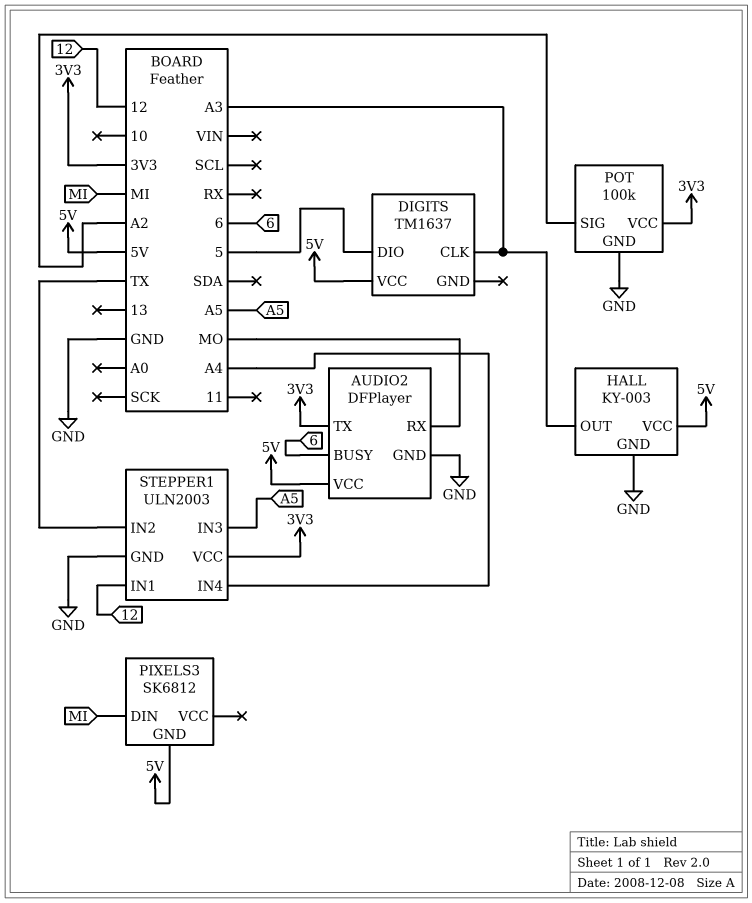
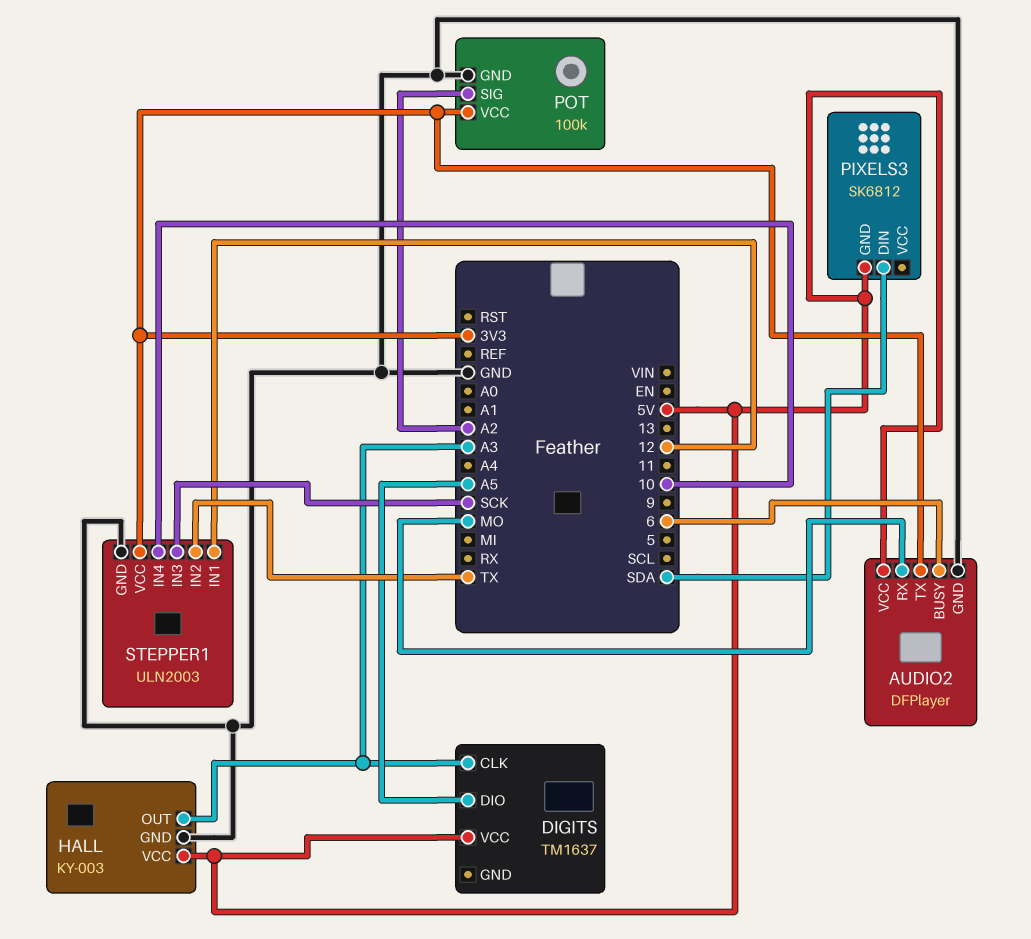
DIGITS pin DIO: 5 -> A5
PIXELS3 pin DIN: MI -> SDA
STEPPER1 pin IN3: A5 -> SCK
STEPPER1 pin IN4: A4 -> 10

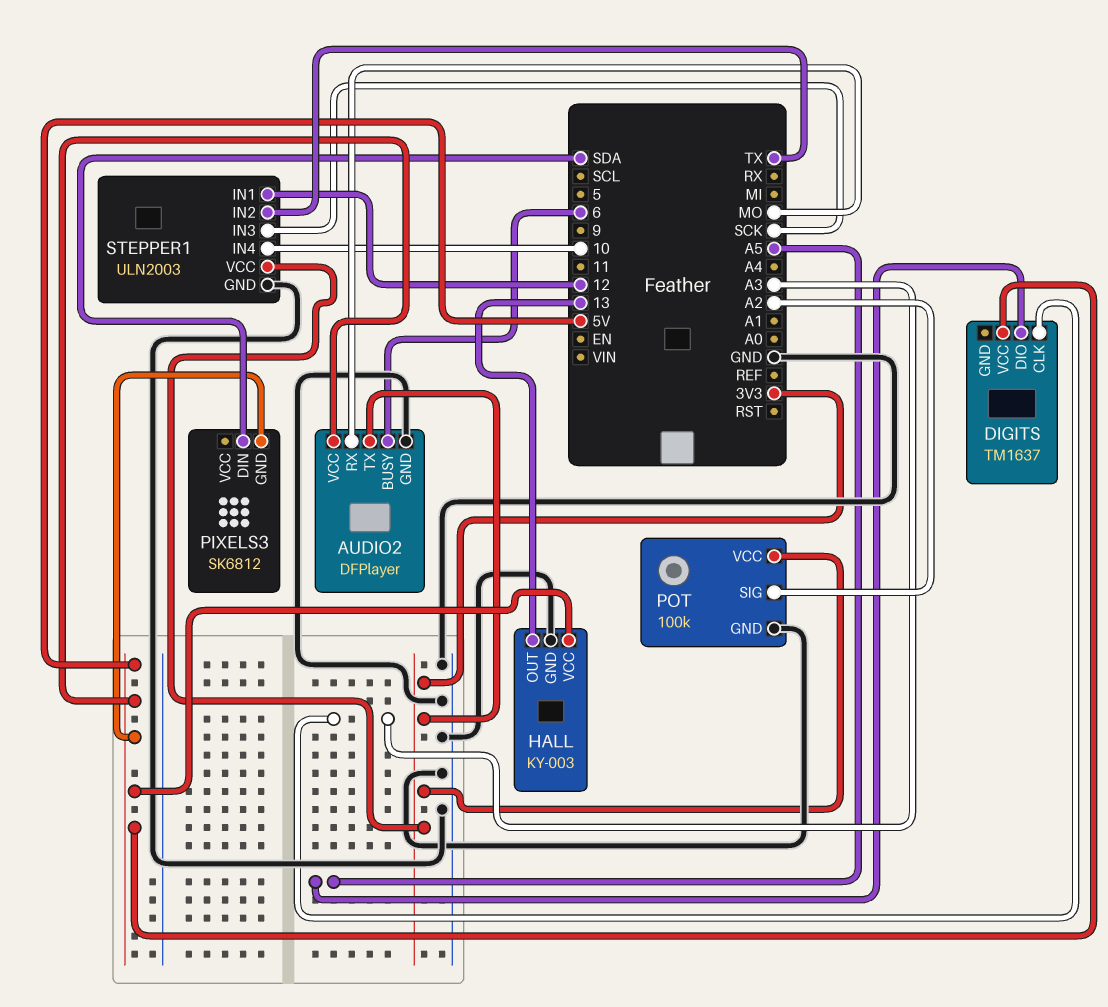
HALL pin OUT: A3 -> 13

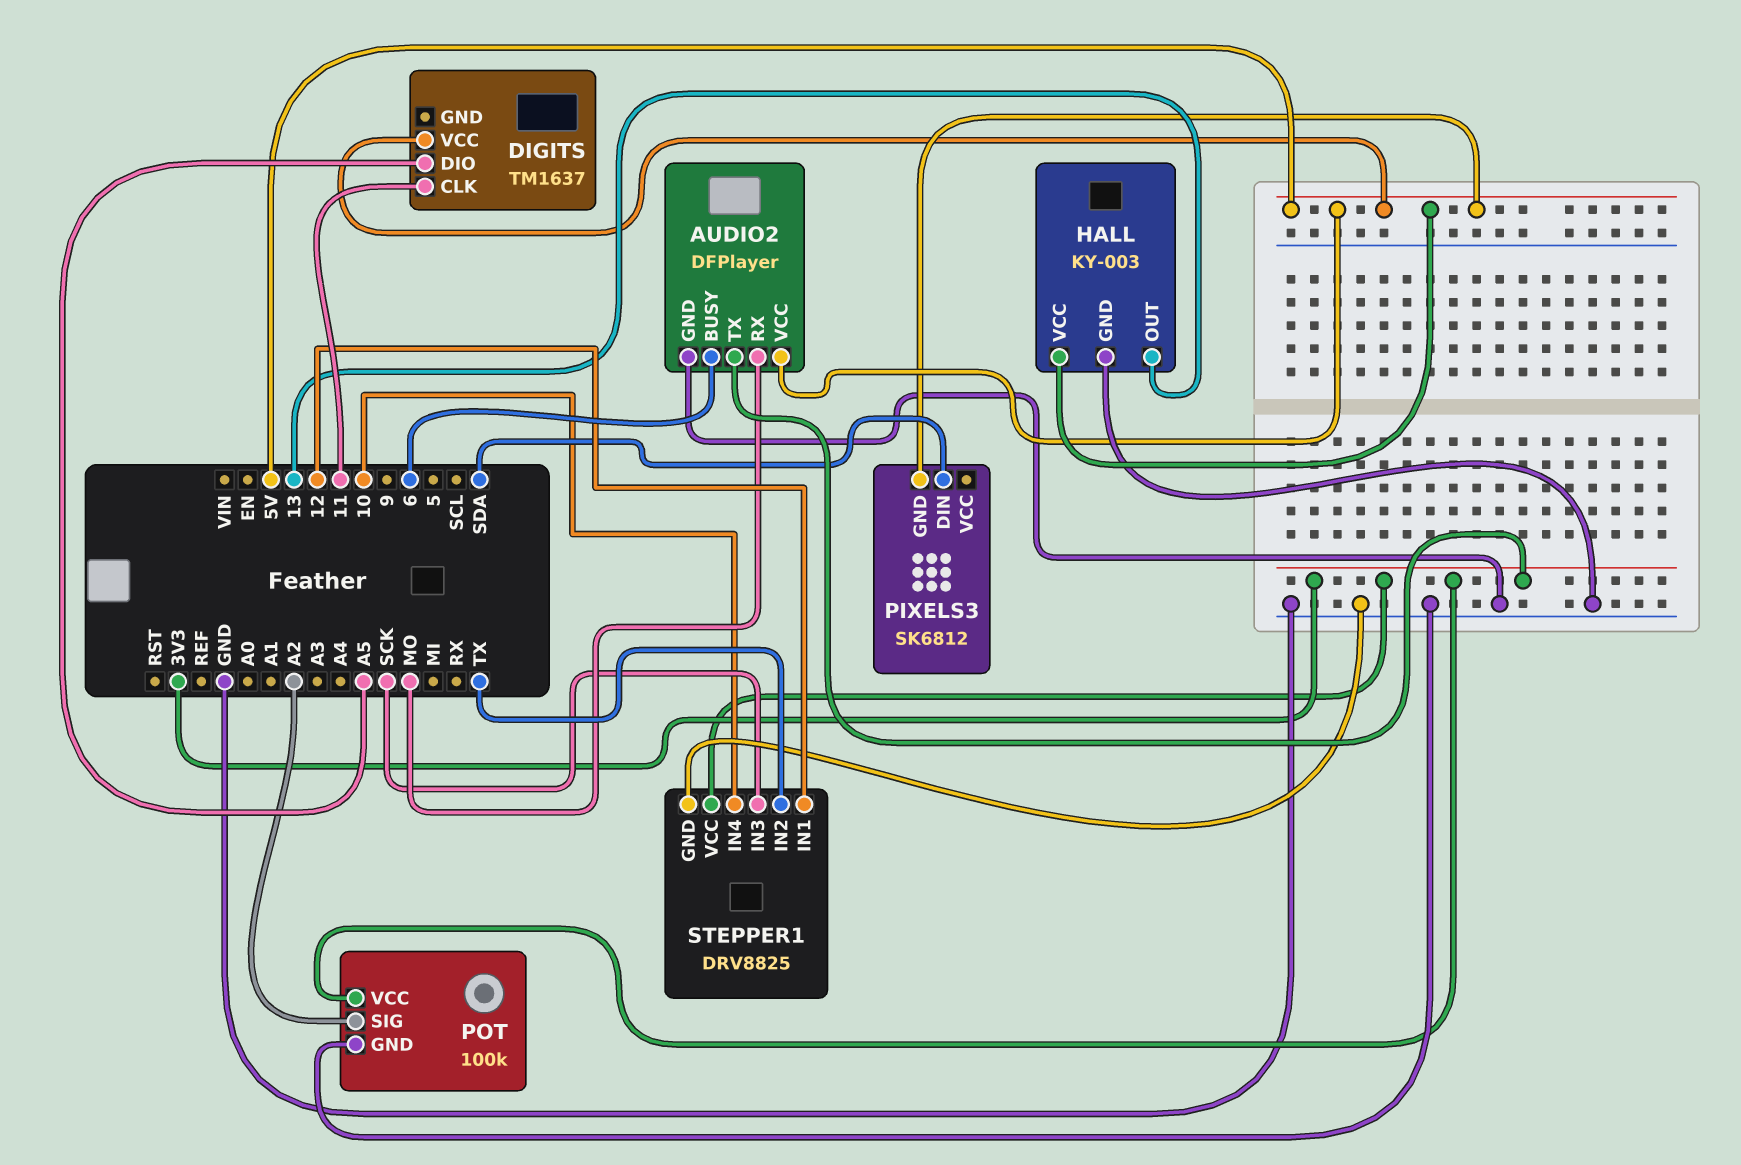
DIGITS pin CLK: A3 -> 11
STEPPER1: ULN2003 -> DRV8825

